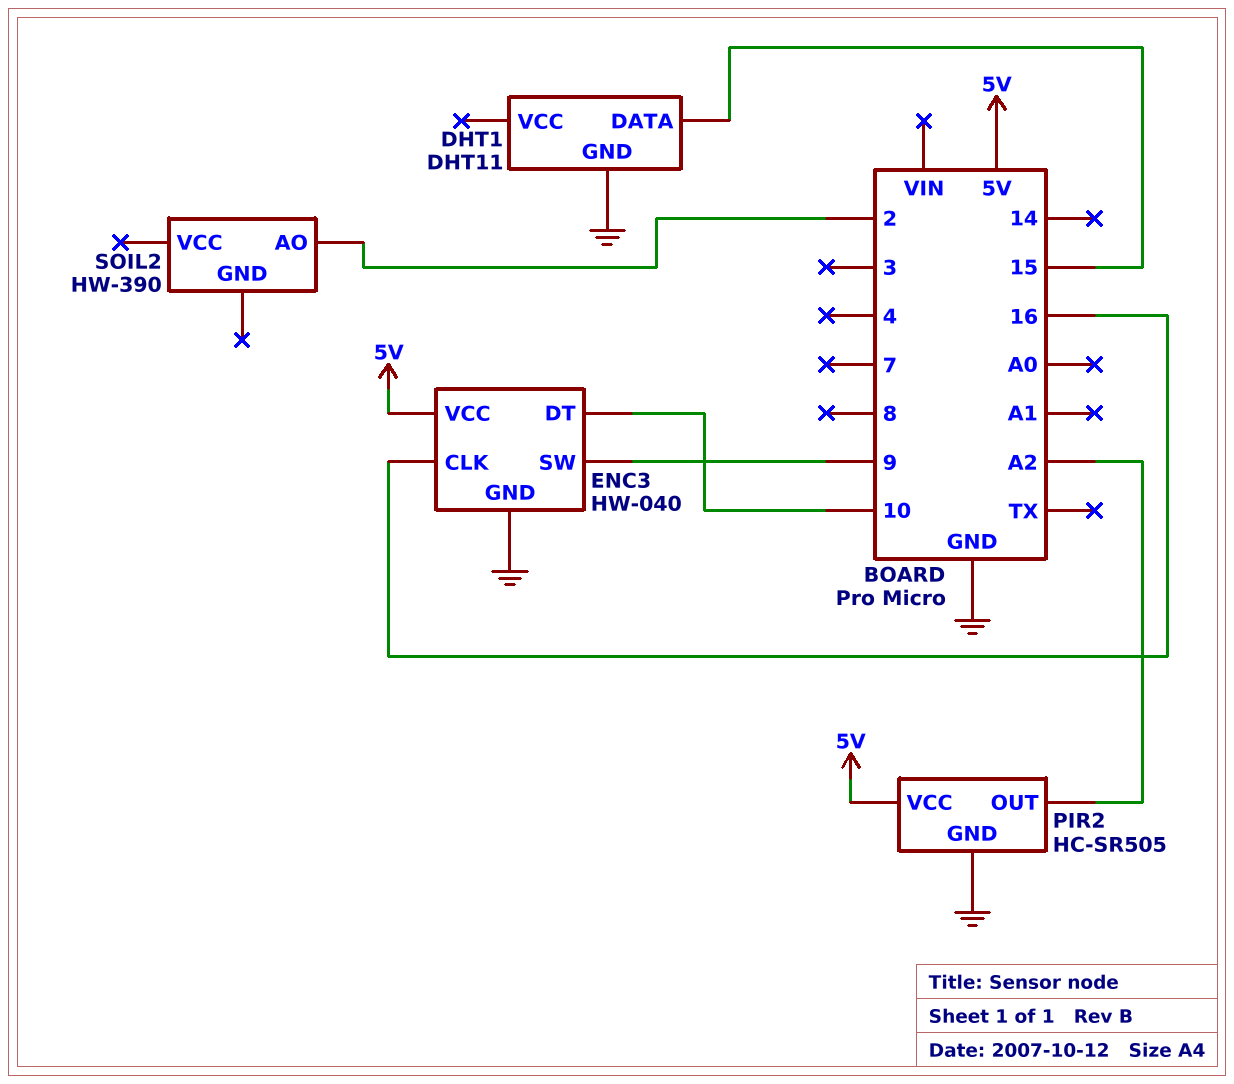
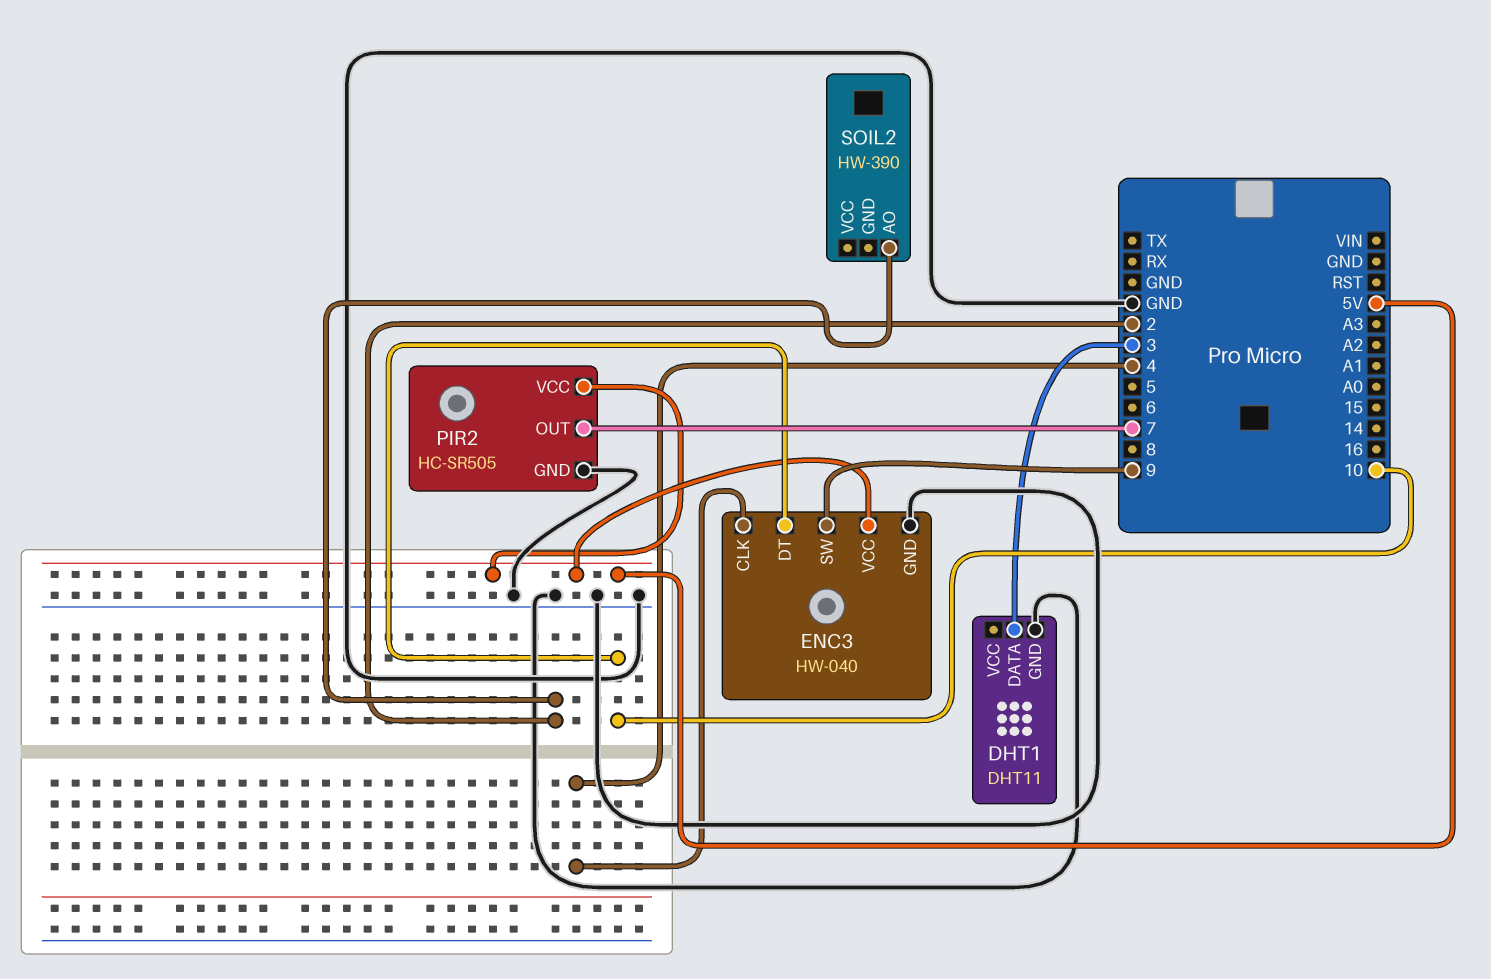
DHT1 pin DATA: 15 -> 3
ENC3 pin CLK: 16 -> 4
PIR2 pin OUT: A2 -> 7

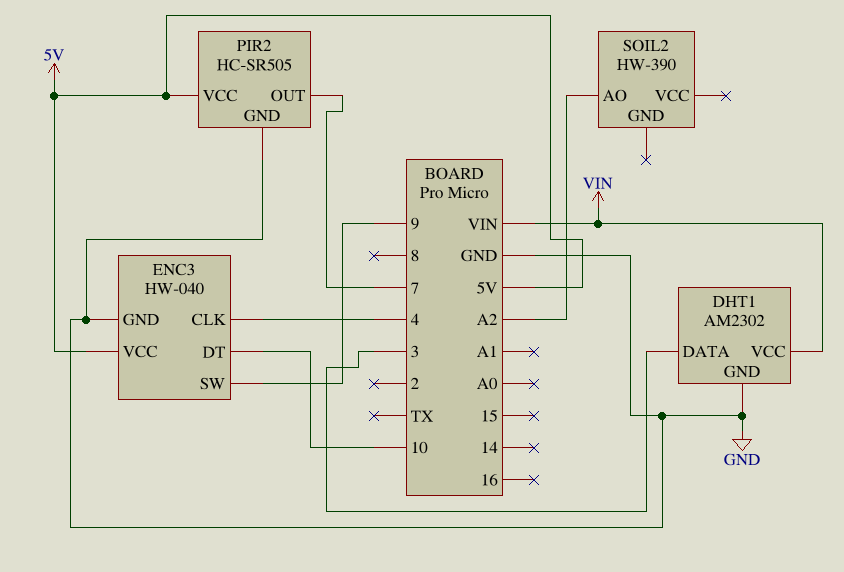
DHT1: DHT11 -> AM2302
DHT1 pin VCC: none -> VIN
SOIL2 pin AO: 2 -> A2

